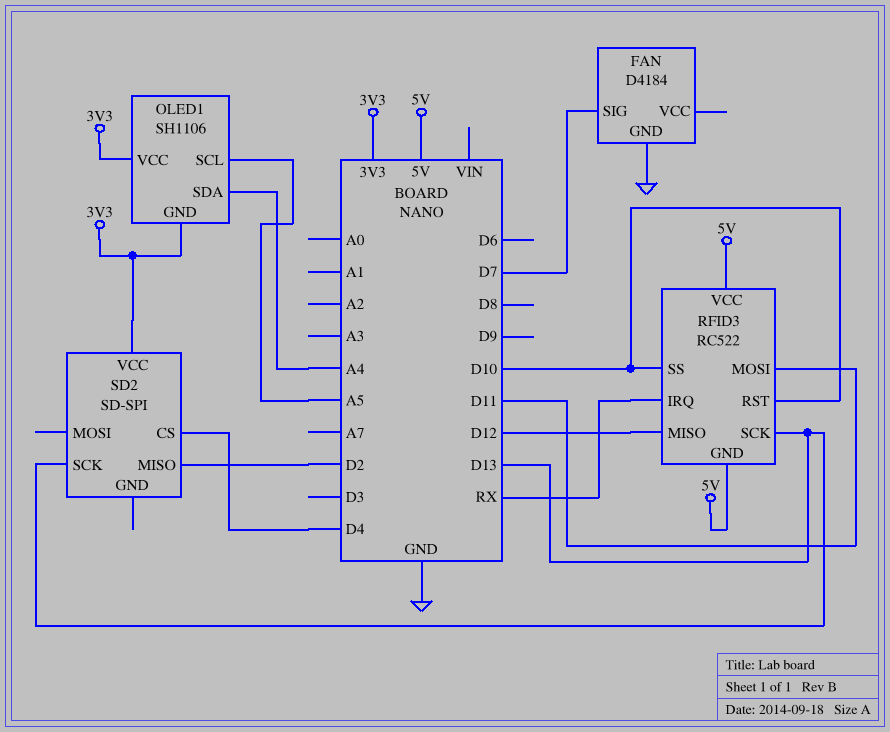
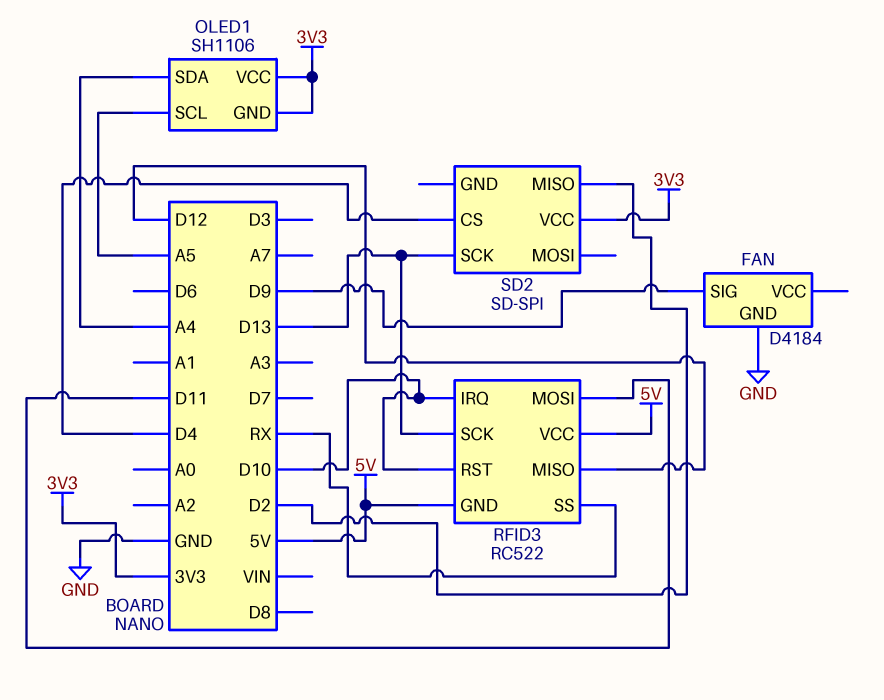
FAN pin SIG: D7 -> D9
RFID3 pin IRQ: RX -> D10
RFID3 pin SS: D10 -> RX

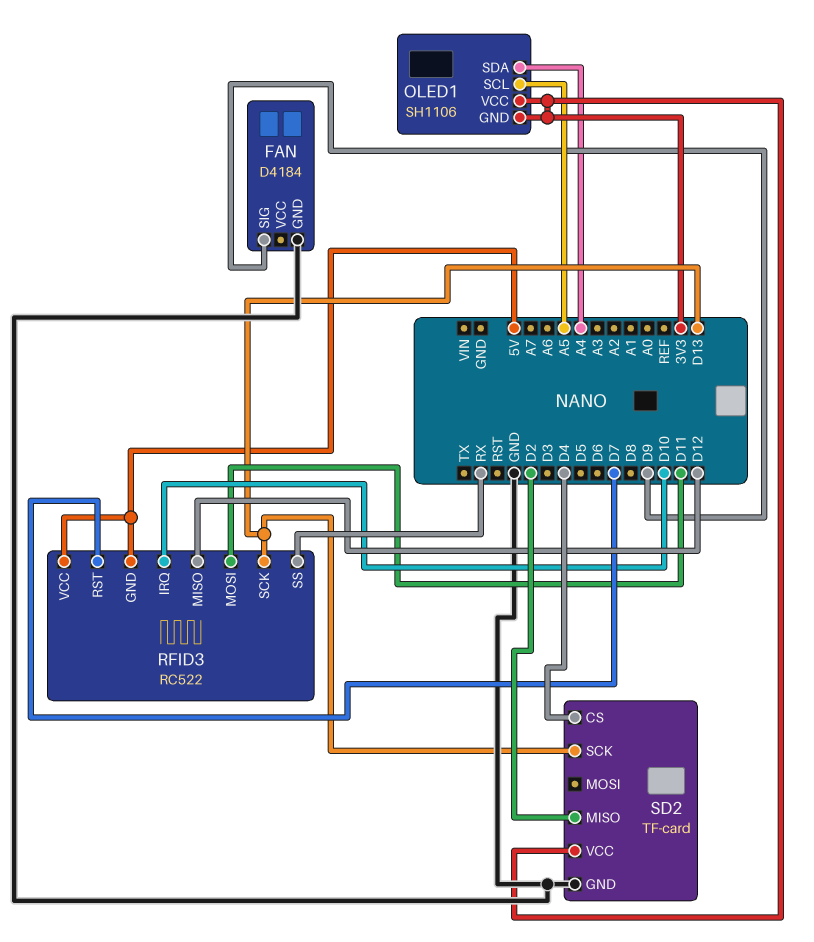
RFID3 pin RST: D10 -> D7
SD2: SD-SPI -> TF-card
SD2 pin GND: none -> GND

